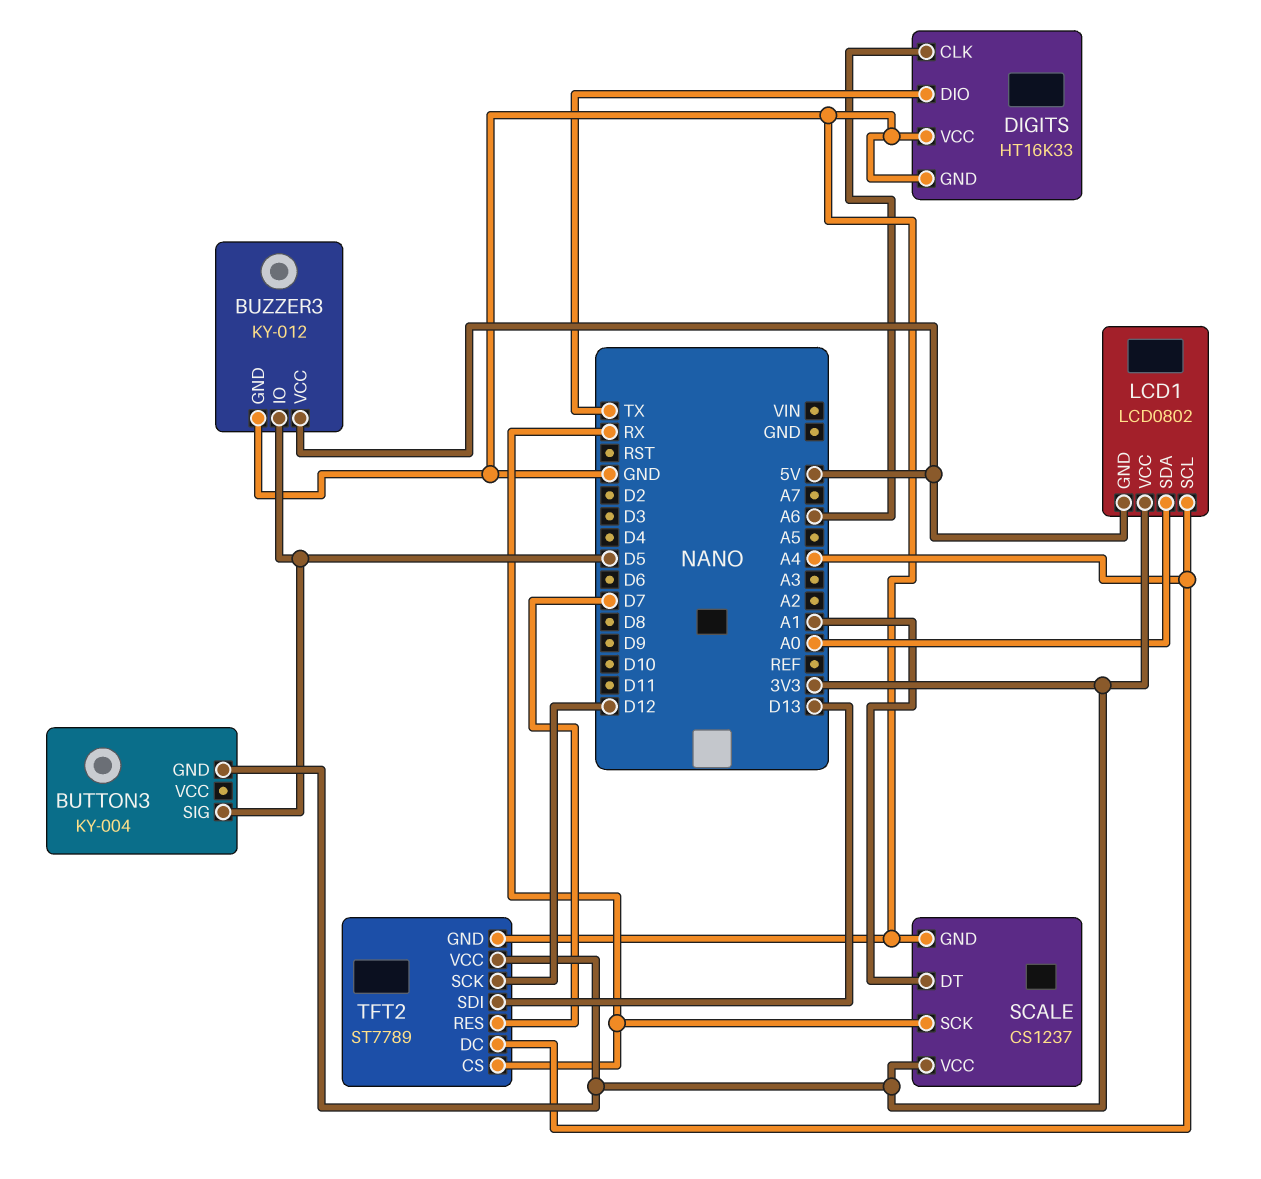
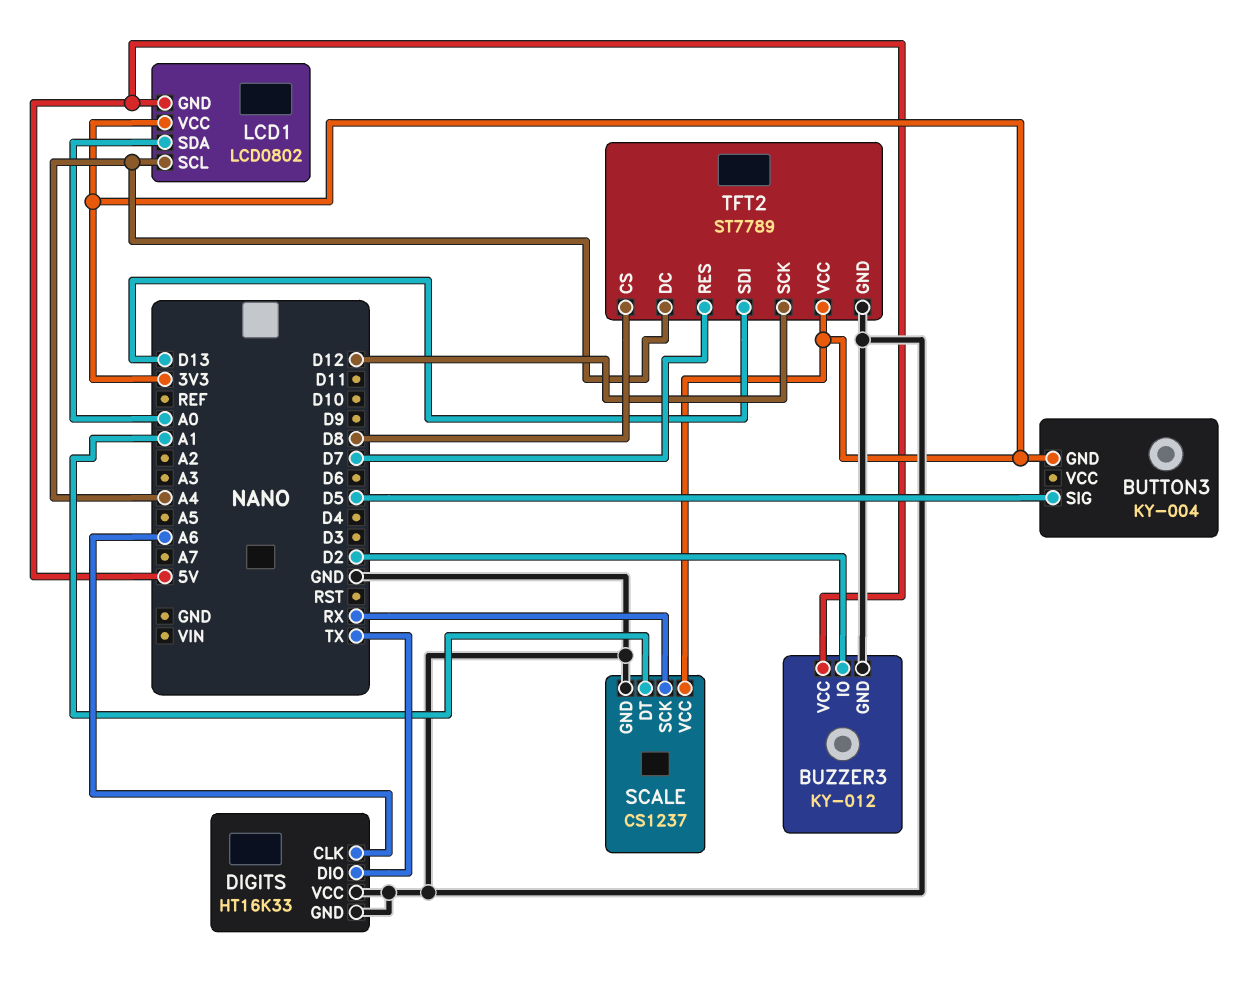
BUZZER3 pin IO: D5 -> D2
TFT2 pin CS: RX -> D8

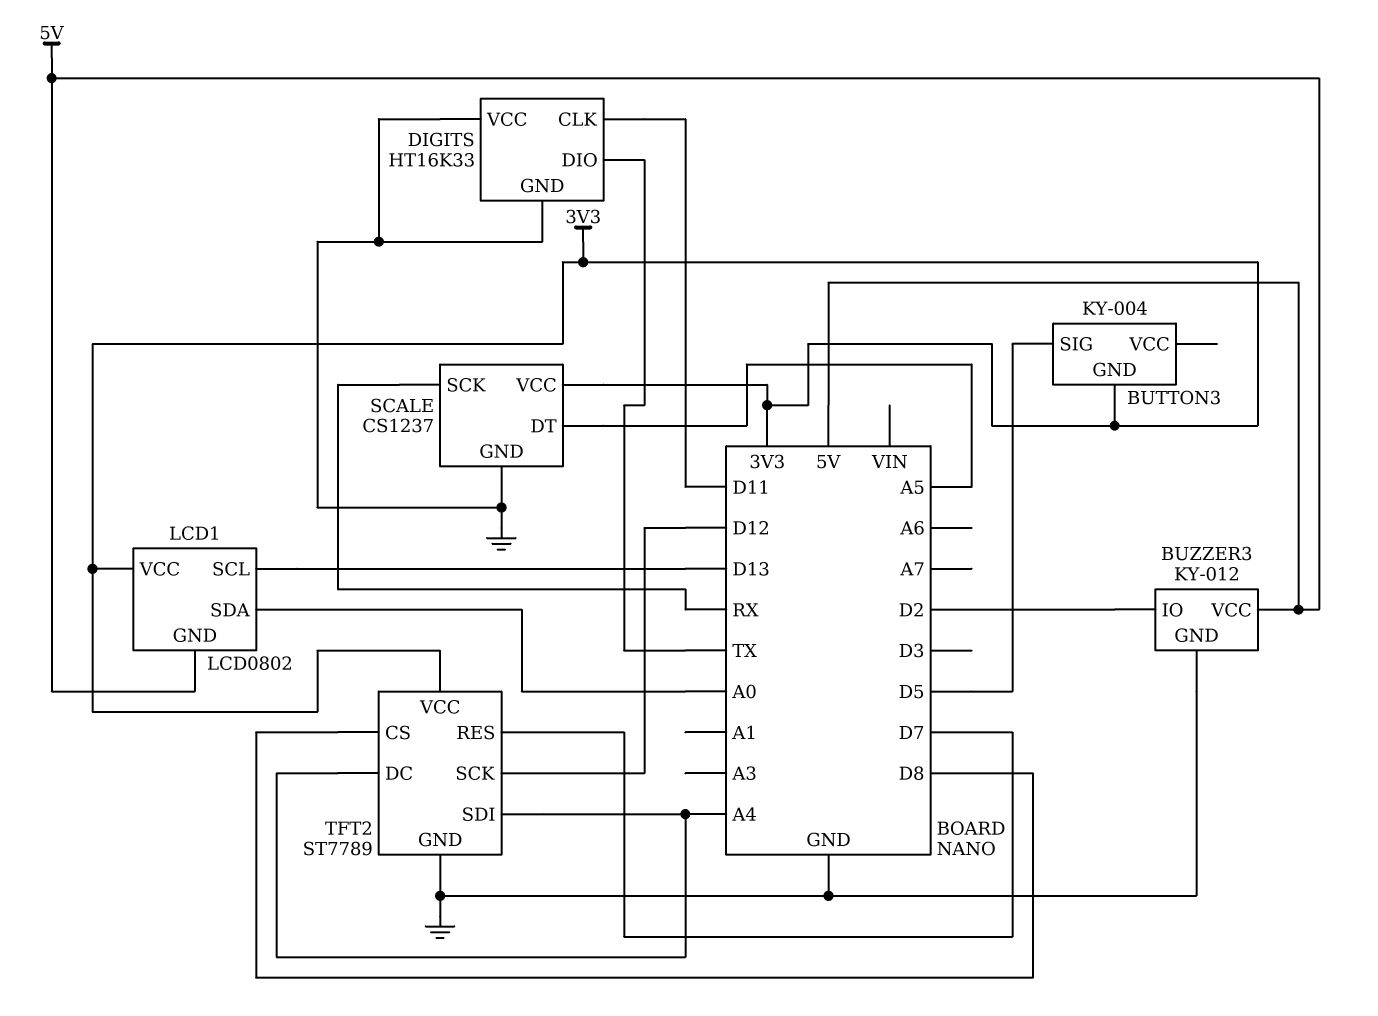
DIGITS pin CLK: A6 -> D11
LCD1 pin SCL: A4 -> D13
SCALE pin DT: A1 -> A5
TFT2 pin SDI: D13 -> A4

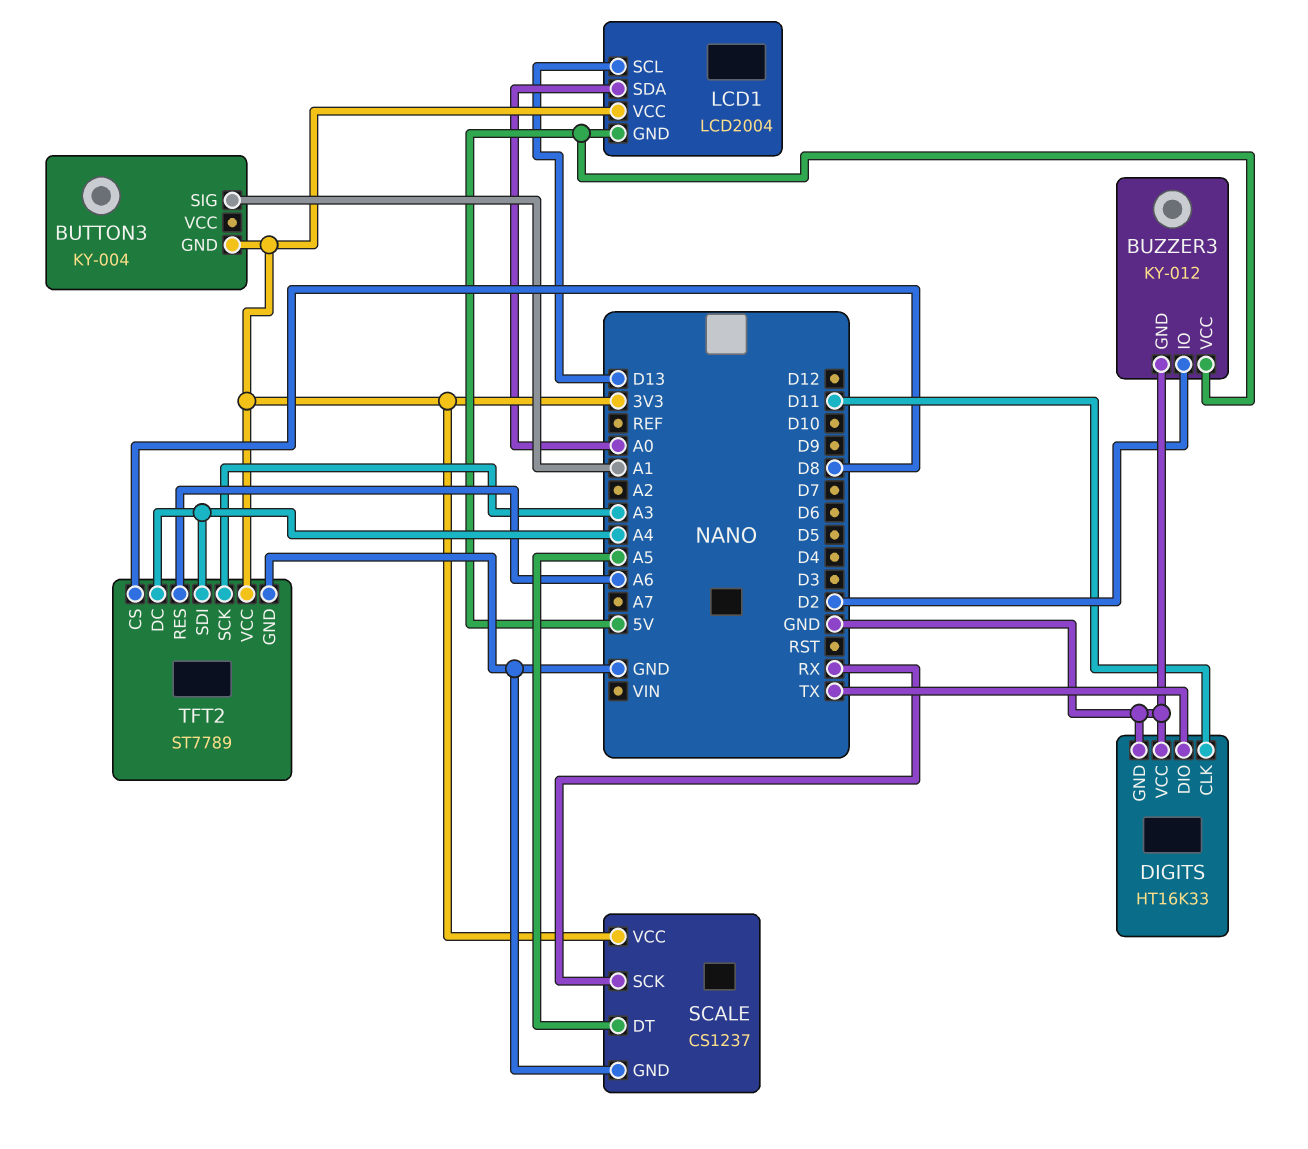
BUTTON3 pin SIG: D5 -> A1
LCD1: LCD0802 -> LCD2004
TFT2 pin RES: D7 -> A6
TFT2 pin SCK: D12 -> A3

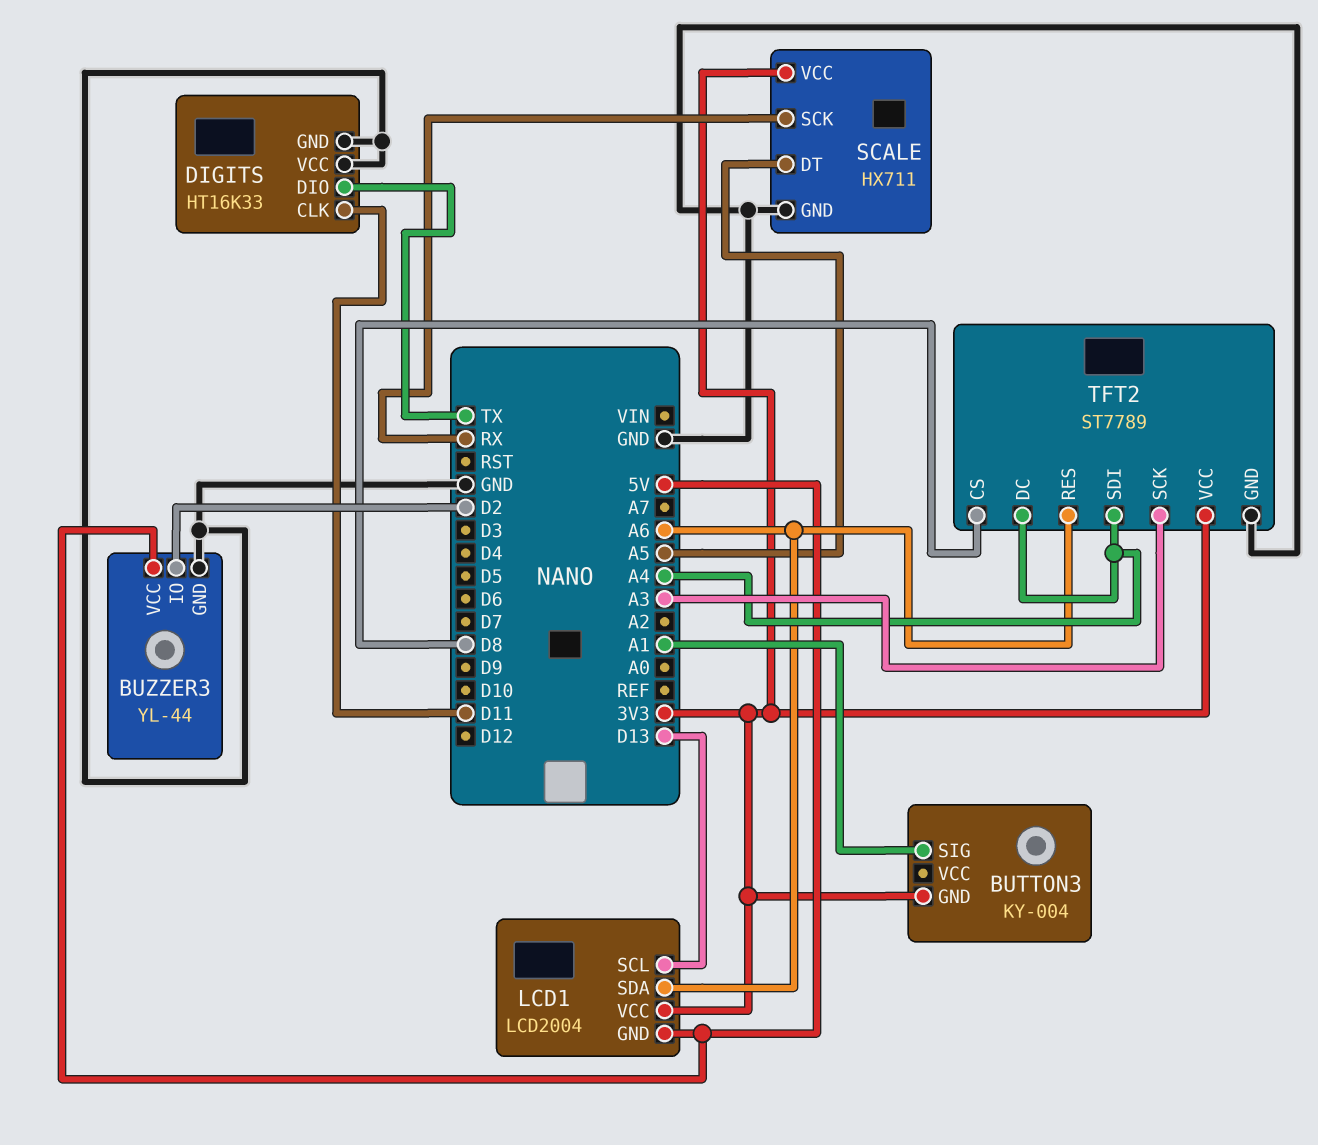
BUZZER3: KY-012 -> YL-44
LCD1 pin SDA: A0 -> A6
SCALE: CS1237 -> HX711

